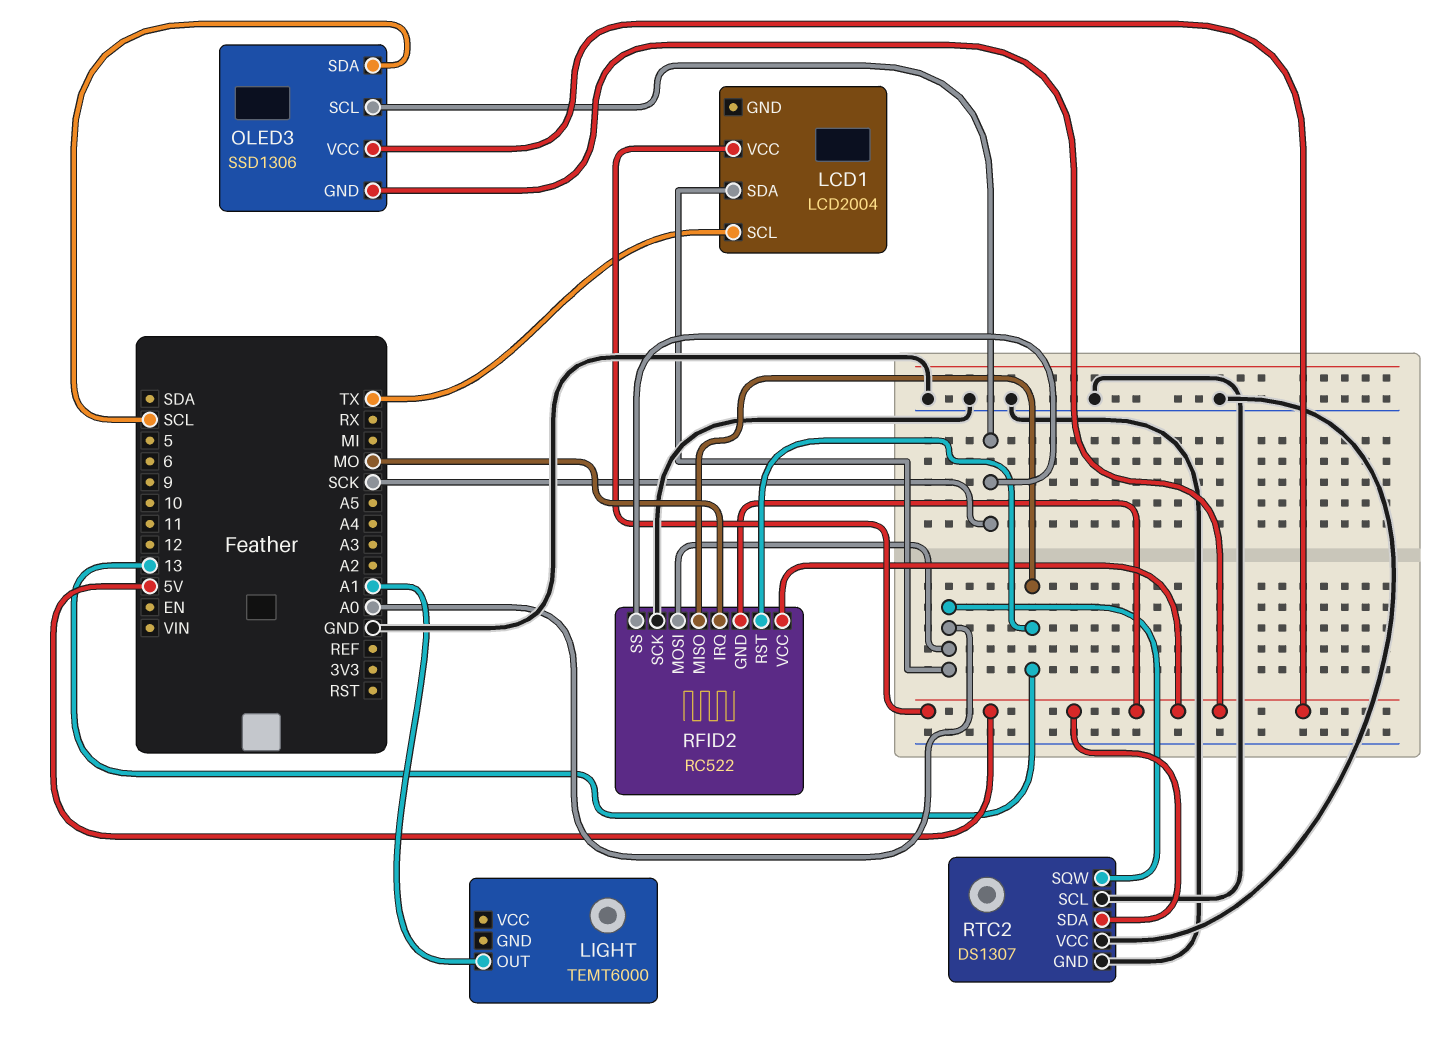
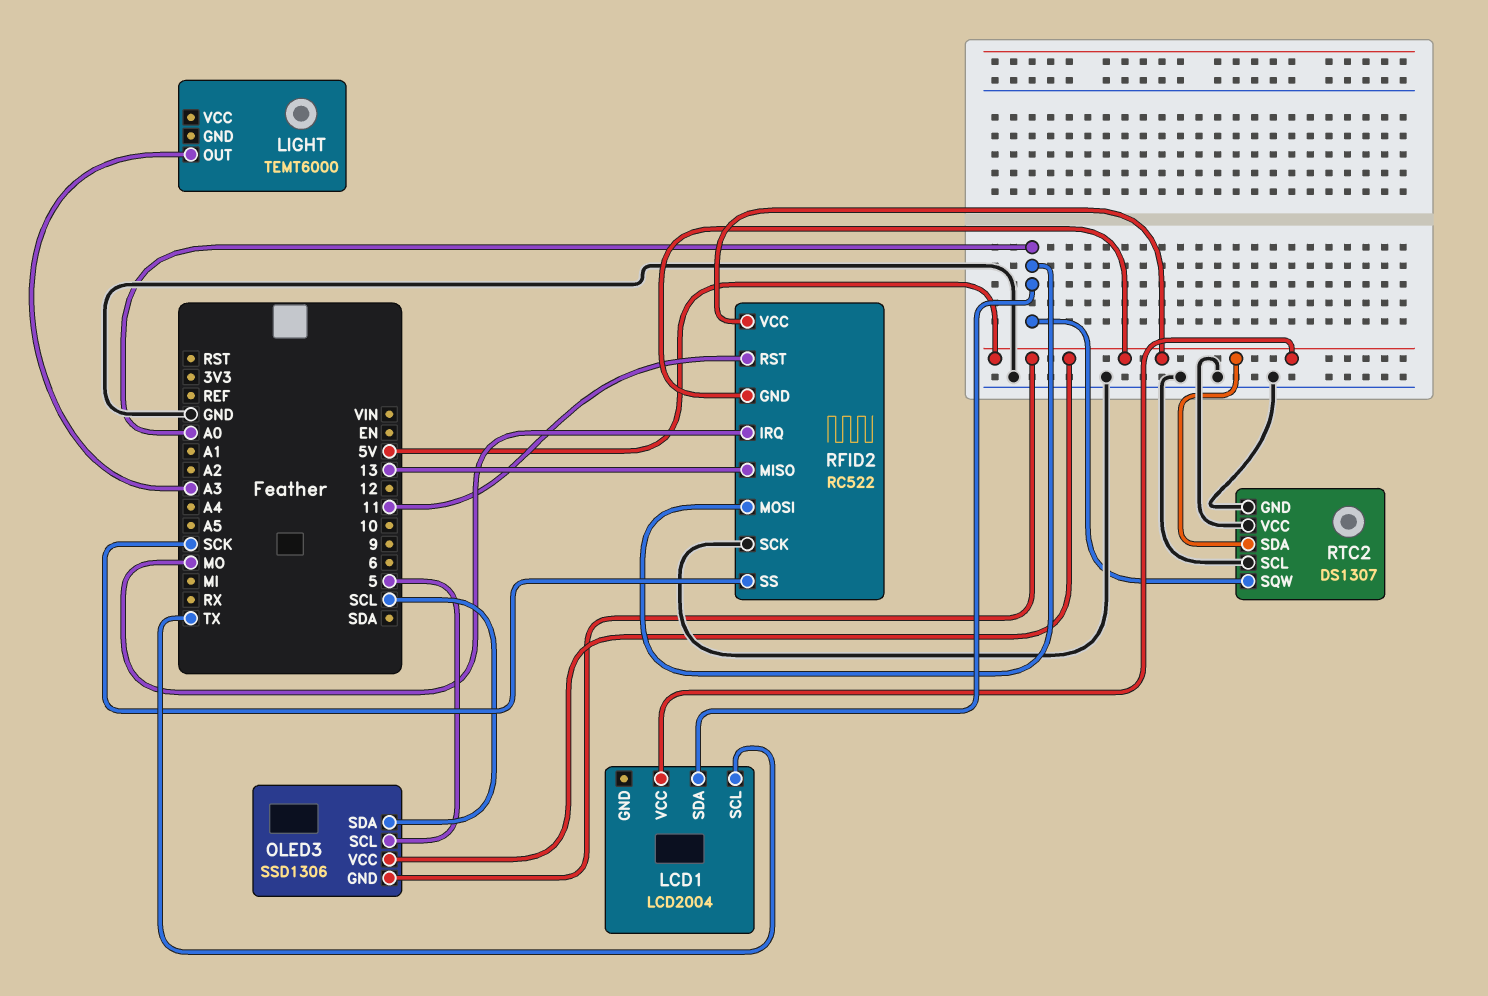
LIGHT pin OUT: A1 -> A3
OLED3 pin SCL: SCK -> 5
RFID2 pin RST: 13 -> 11

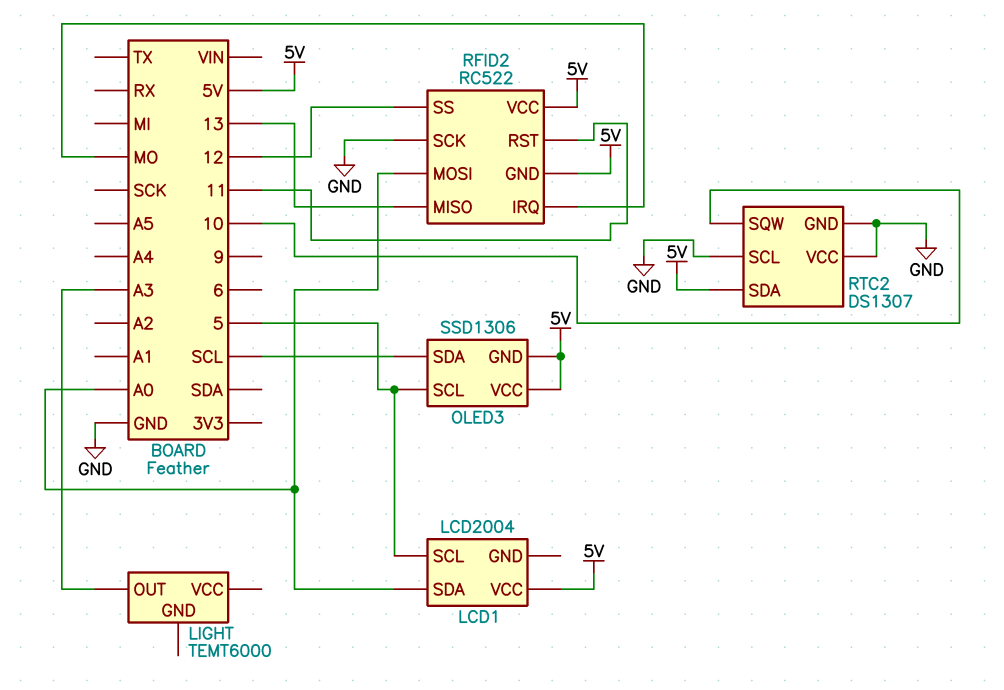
LCD1 pin SCL: TX -> 5
RFID2 pin SS: SCK -> 12
RTC2 pin SQW: A0 -> 10

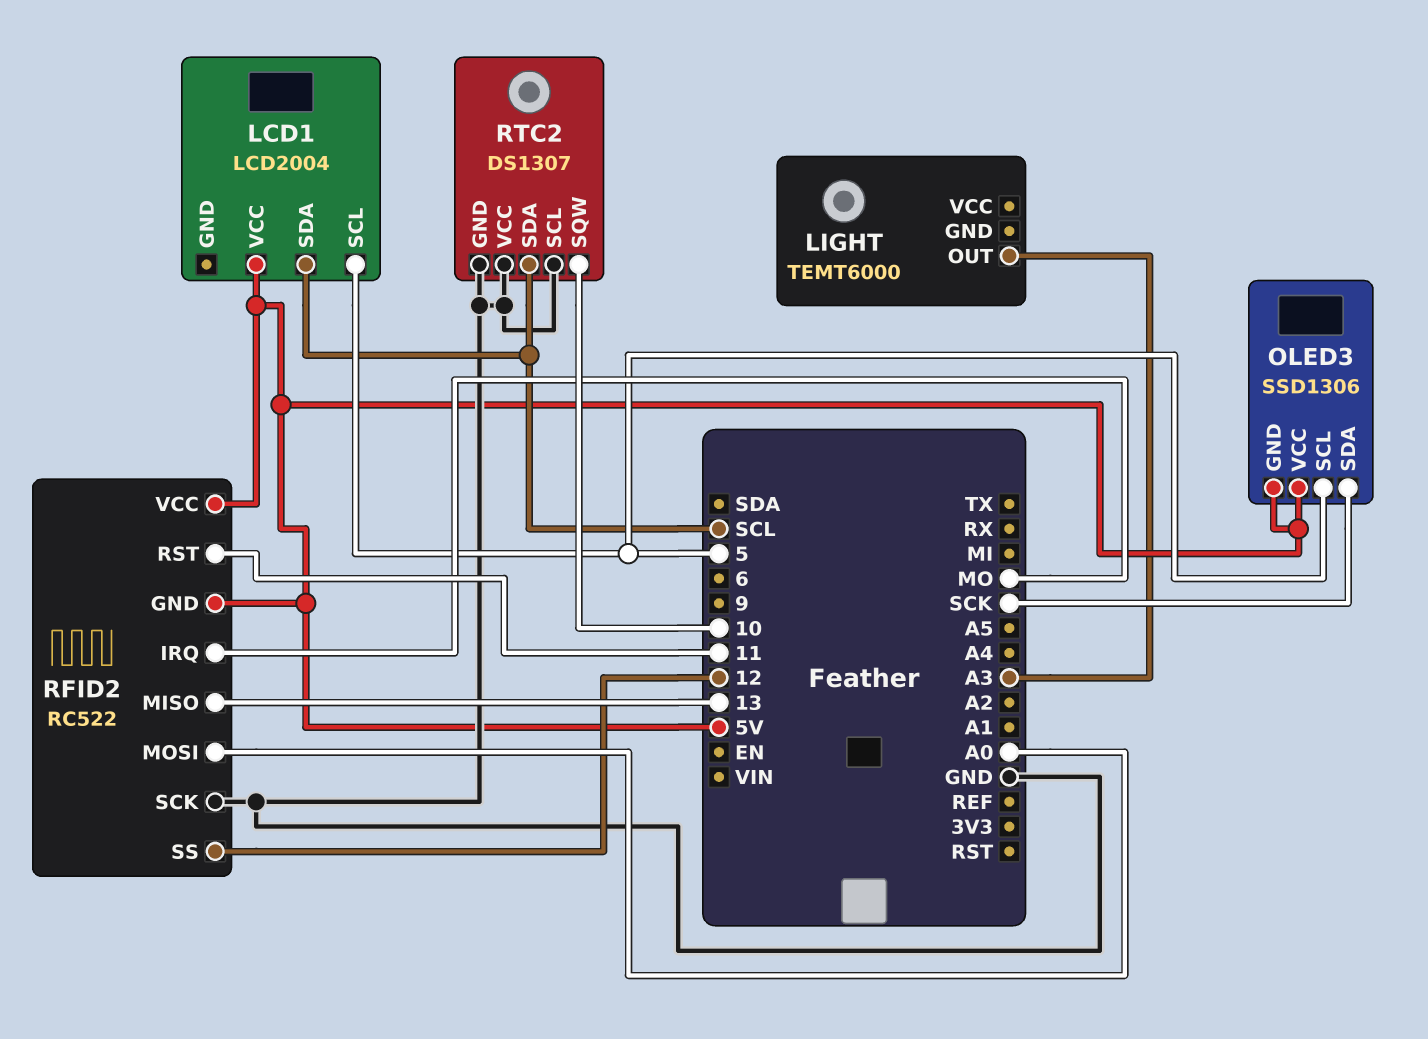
LCD1 pin SDA: A0 -> SCL
OLED3 pin SDA: SCL -> SCK
RTC2 pin SDA: 5V -> SCL

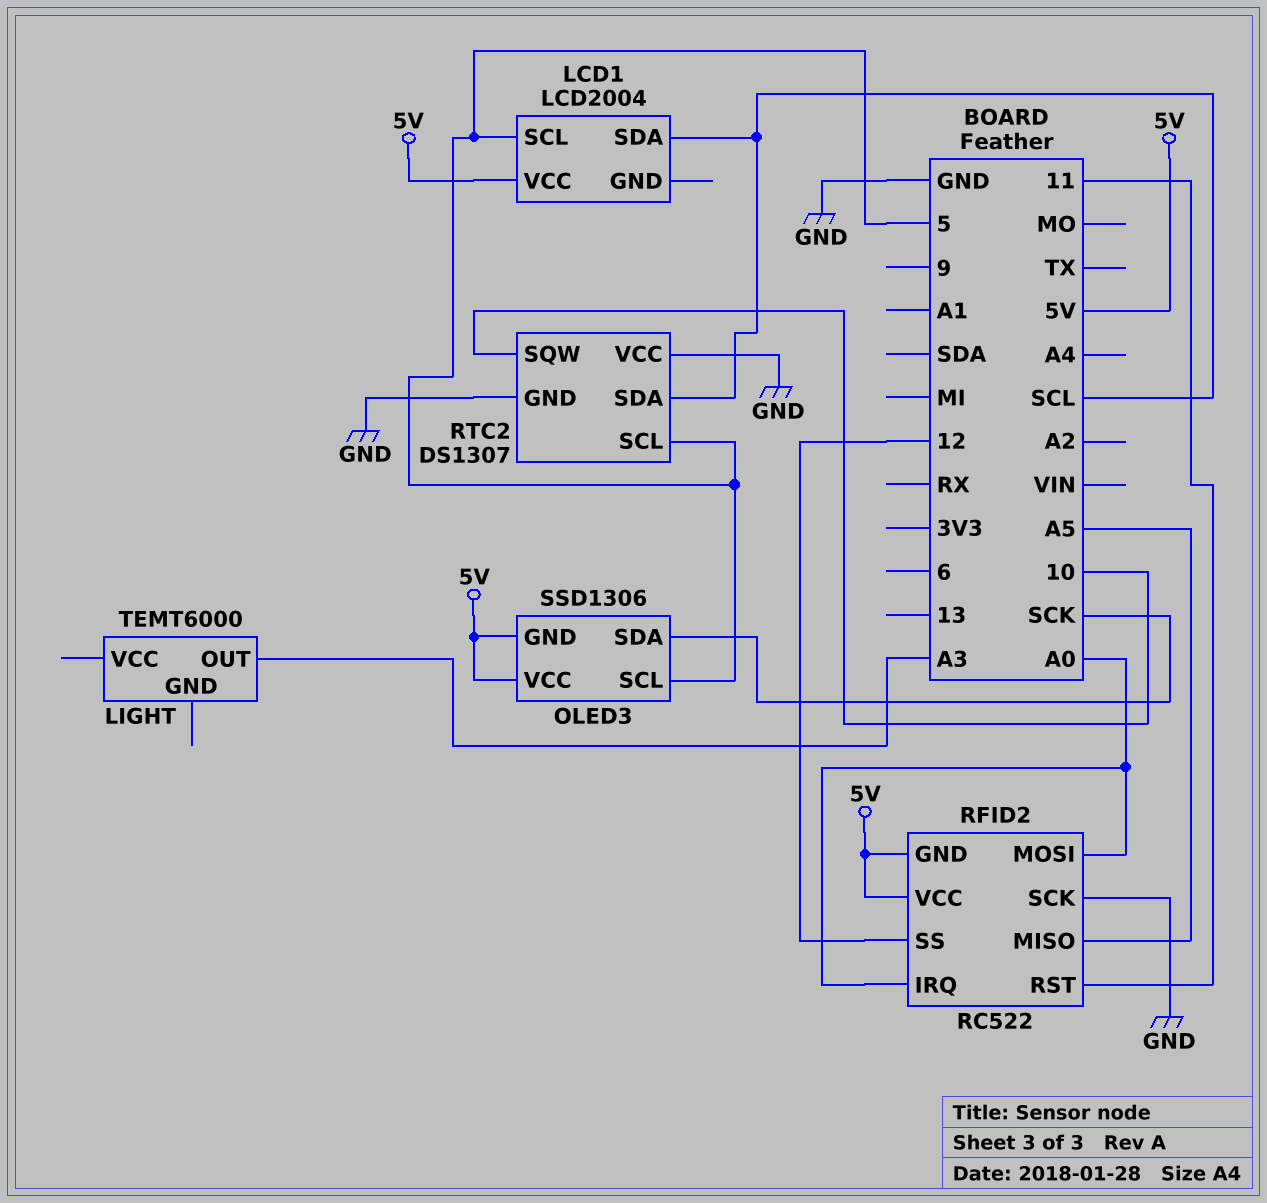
RFID2 pin IRQ: MO -> A0
RFID2 pin MISO: 13 -> A5
RTC2 pin SCL: GND -> 5

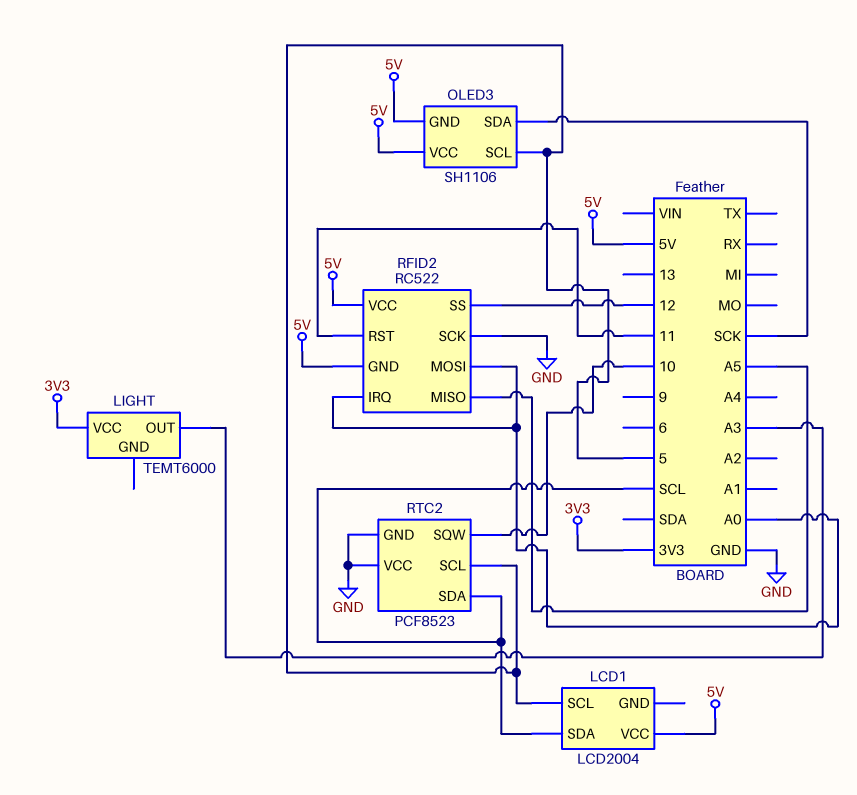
LIGHT pin VCC: none -> 3V3
OLED3: SSD1306 -> SH1106
RTC2: DS1307 -> PCF8523

